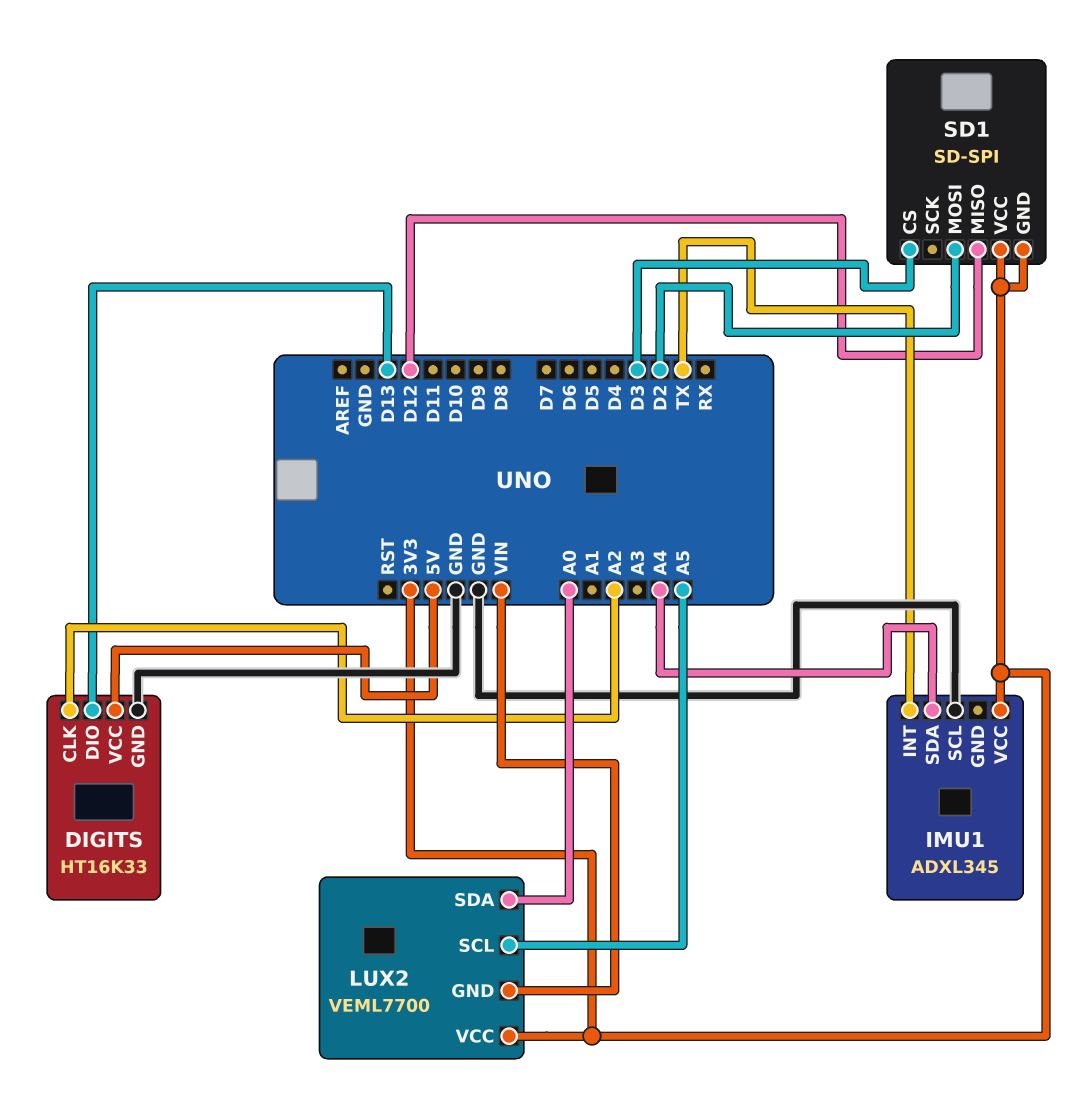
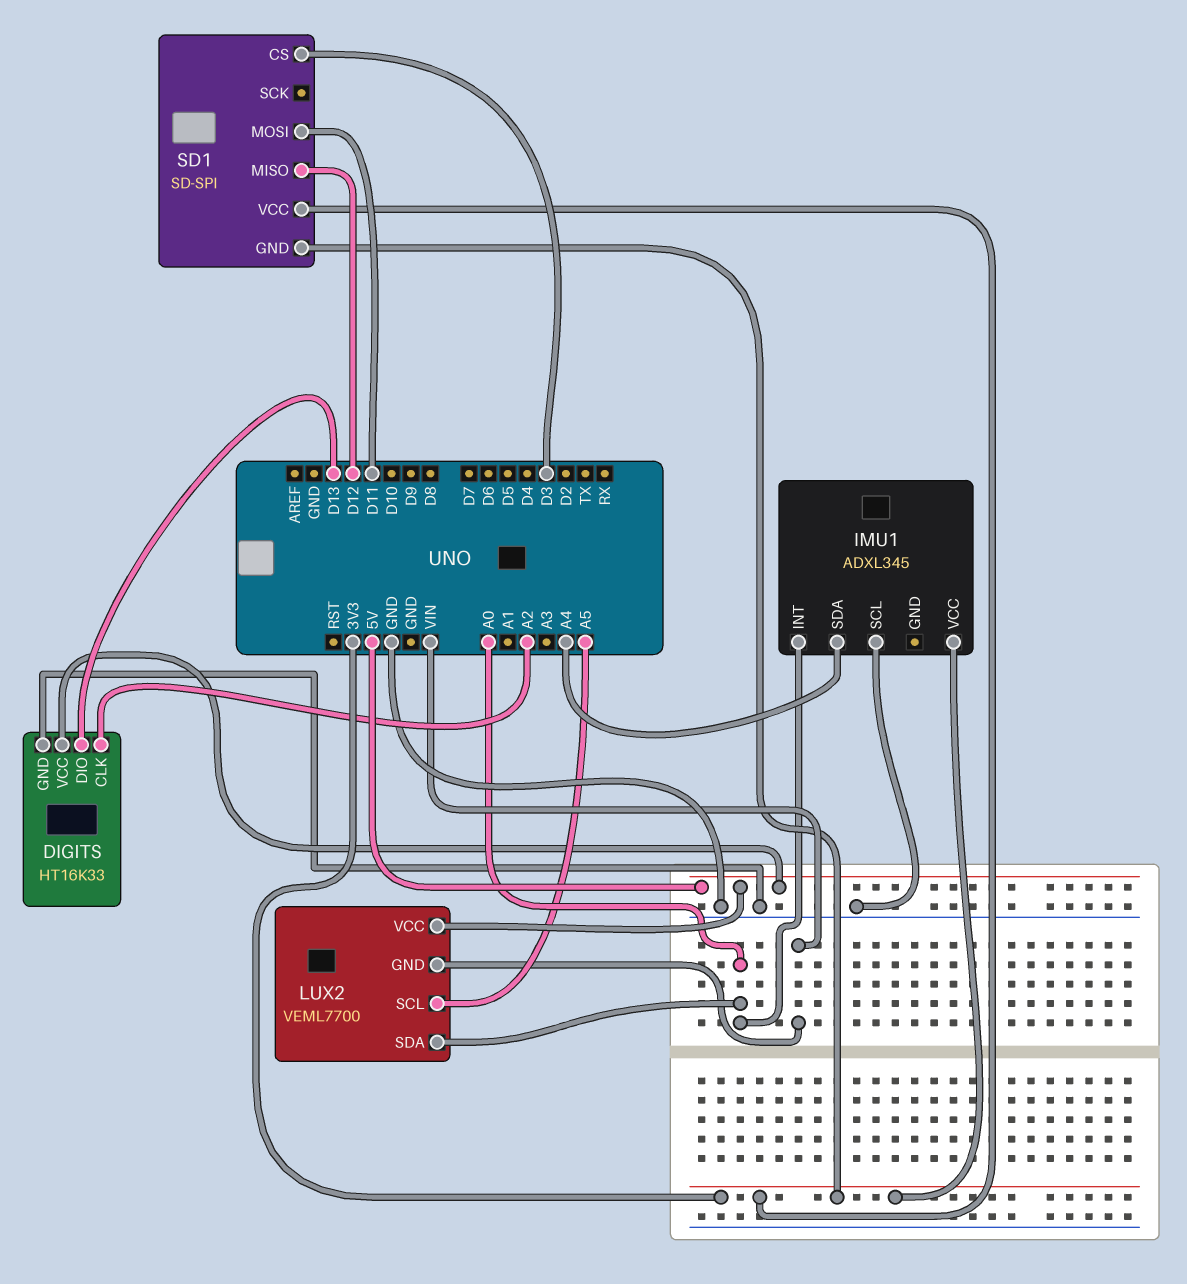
IMU1 pin INT: TX -> A0
LUX2 pin VCC: 3V3 -> 5V
SD1 pin MOSI: D2 -> D11

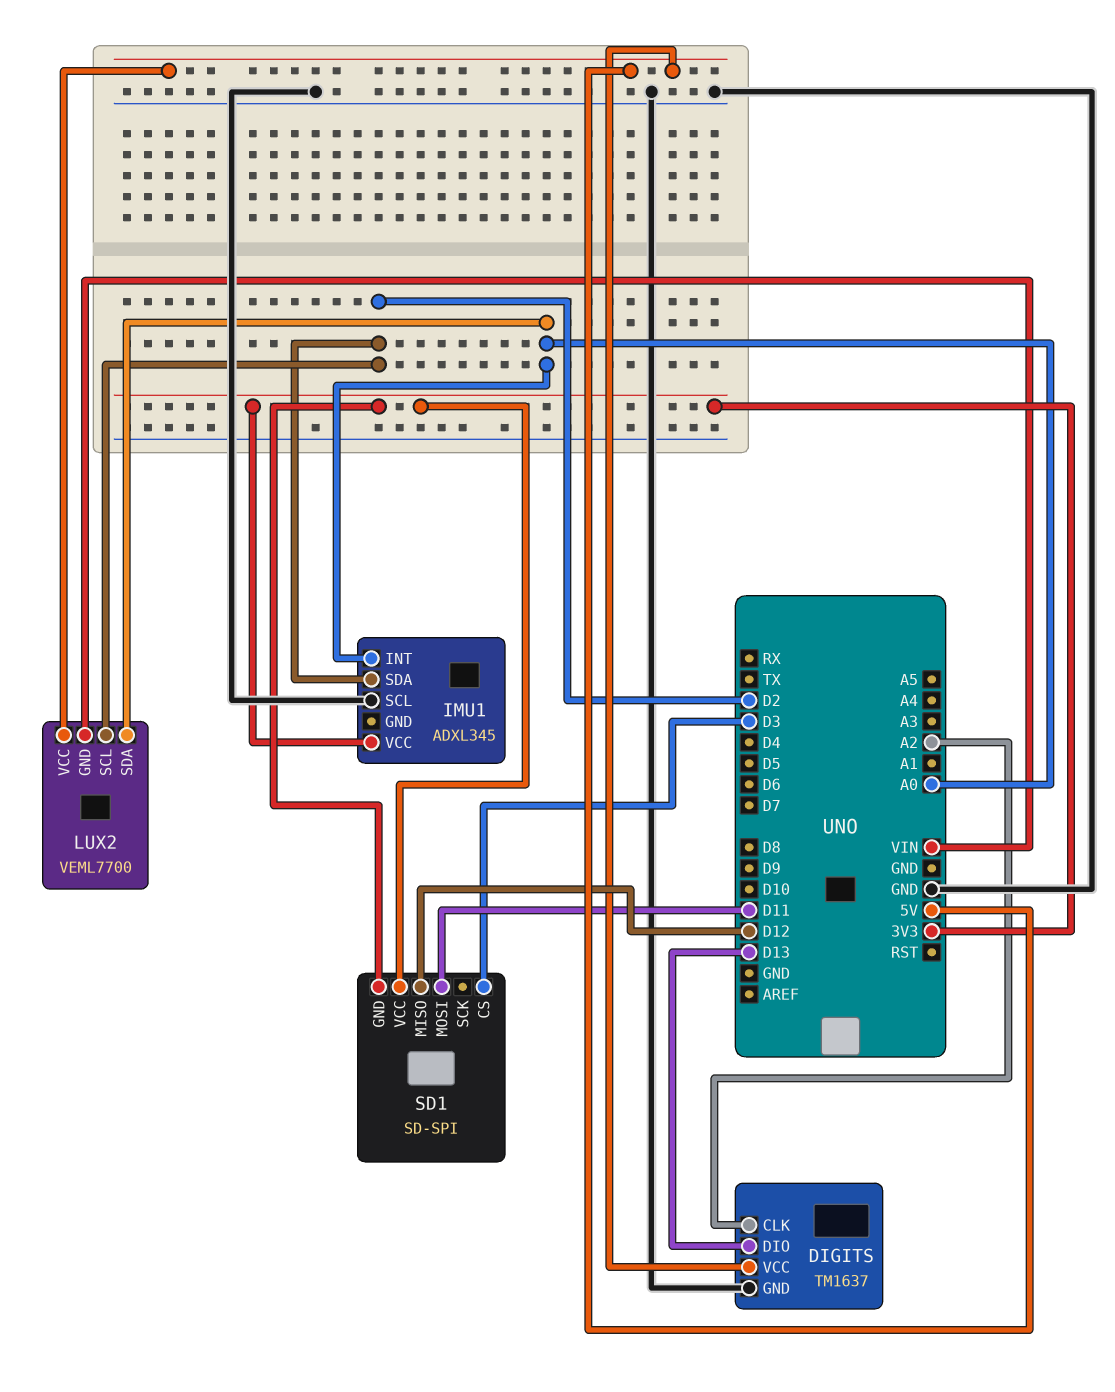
DIGITS: HT16K33 -> TM1637
IMU1 pin SDA: A4 -> D2
LUX2 pin SCL: A5 -> D2

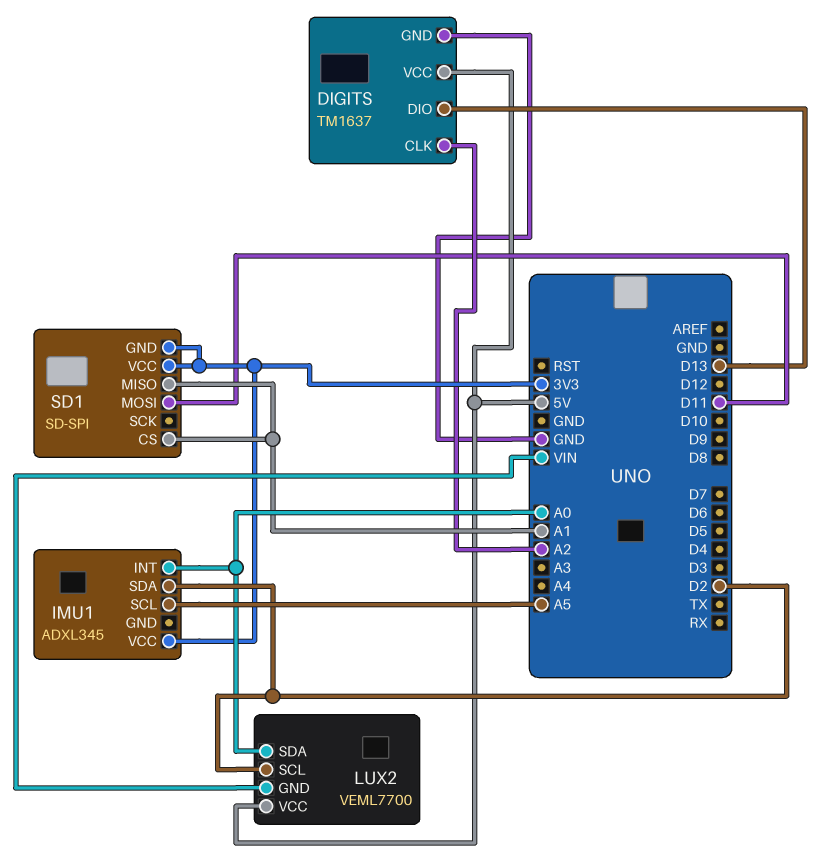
IMU1 pin SCL: GND -> A5
SD1 pin CS: D3 -> A1
SD1 pin MISO: D12 -> A1

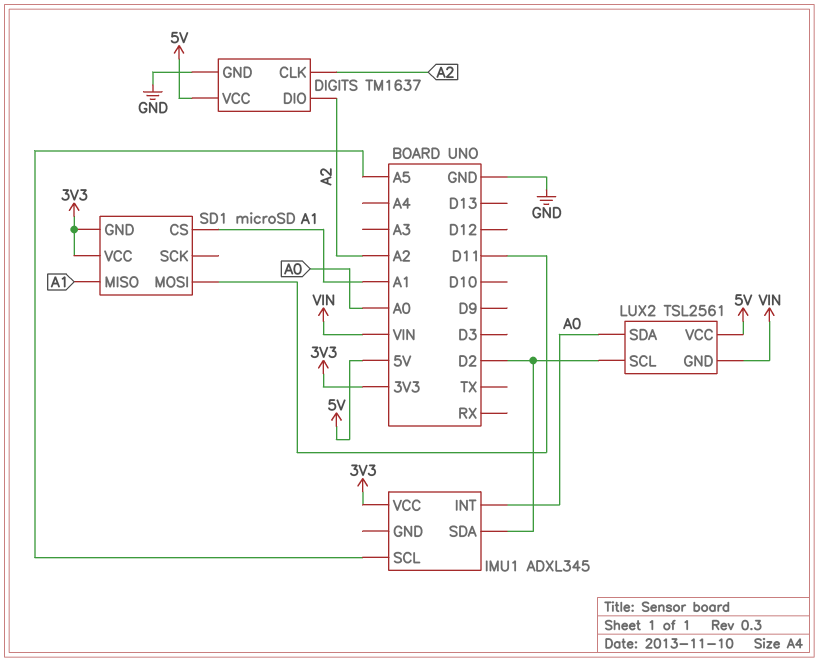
DIGITS pin DIO: D13 -> A2
LUX2: VEML7700 -> TSL2561
SD1: SD-SPI -> microSD

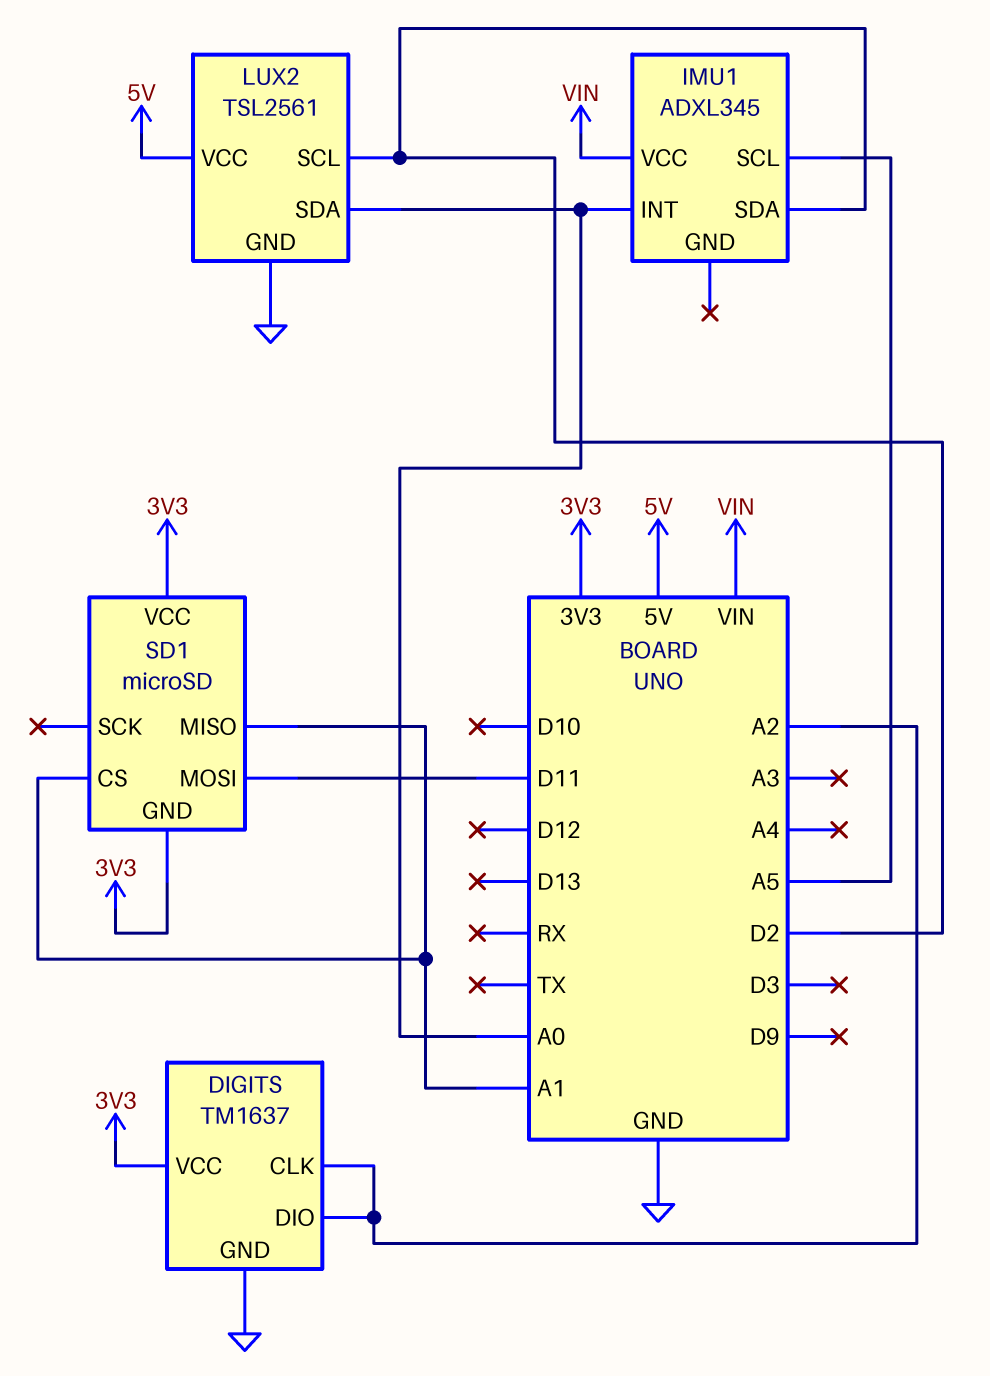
DIGITS pin VCC: 5V -> 3V3
IMU1 pin VCC: 3V3 -> VIN
LUX2 pin GND: VIN -> GND

